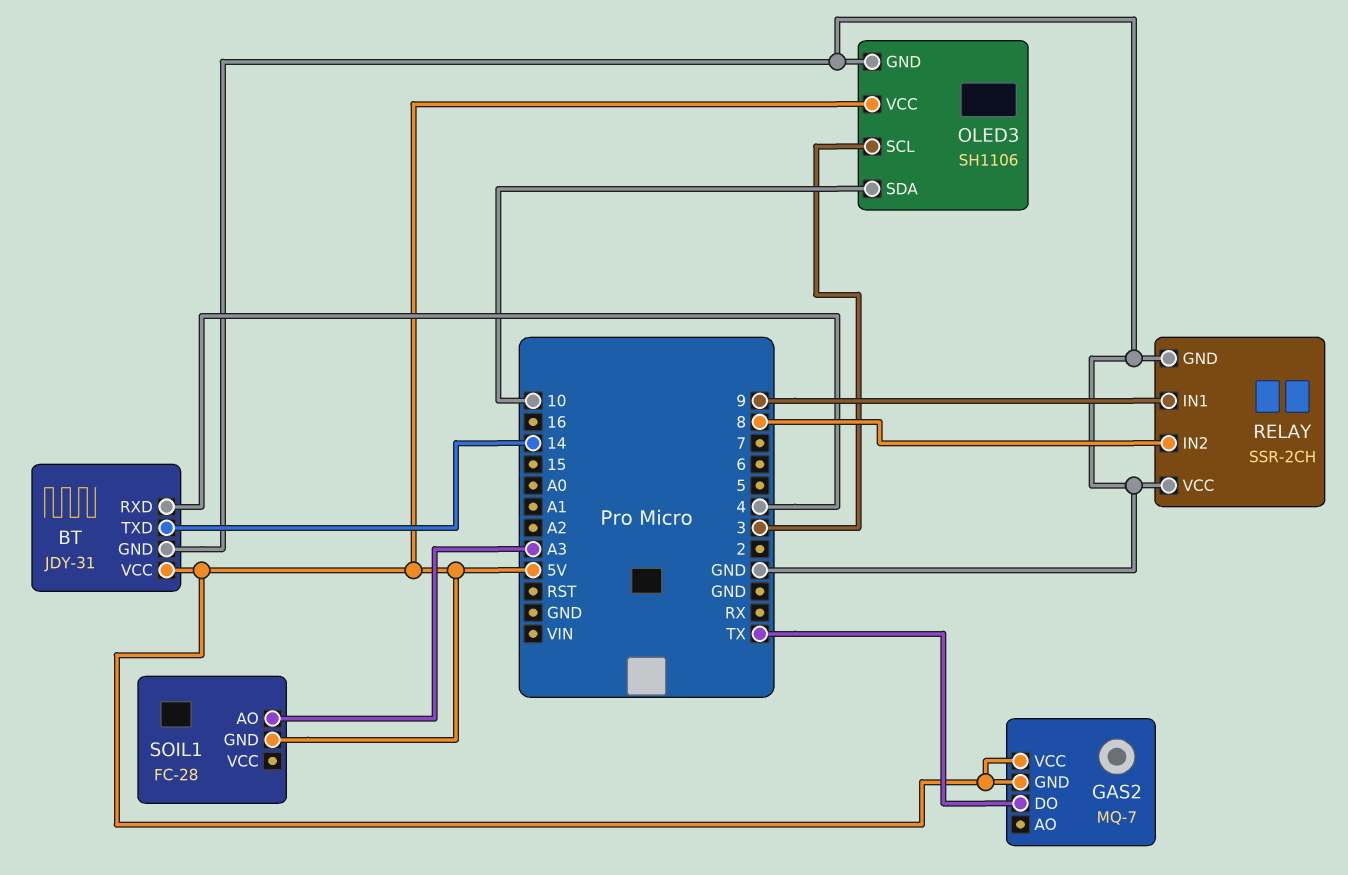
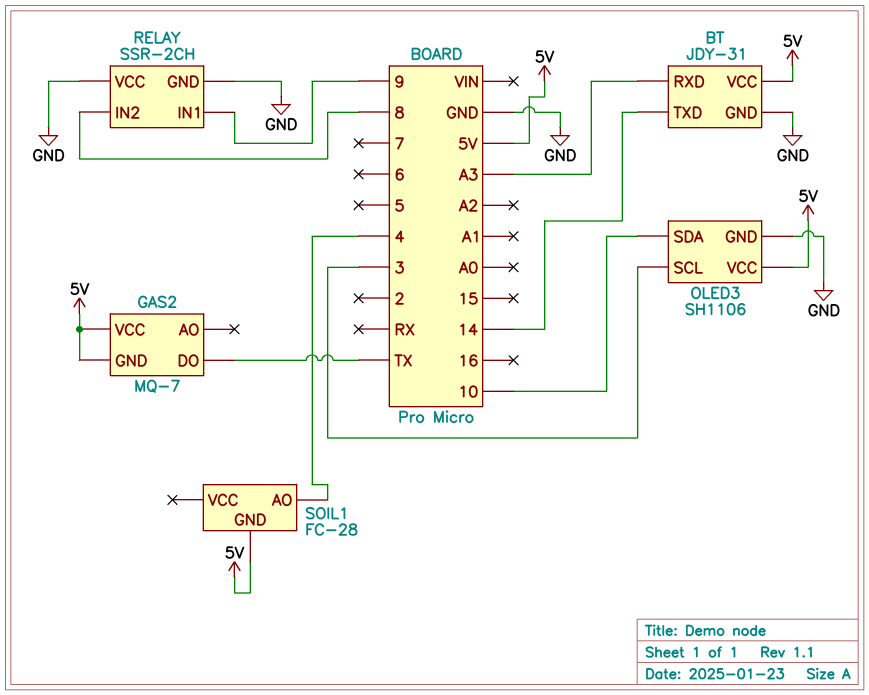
BT pin RXD: 4 -> A3
SOIL1 pin AO: A3 -> 4

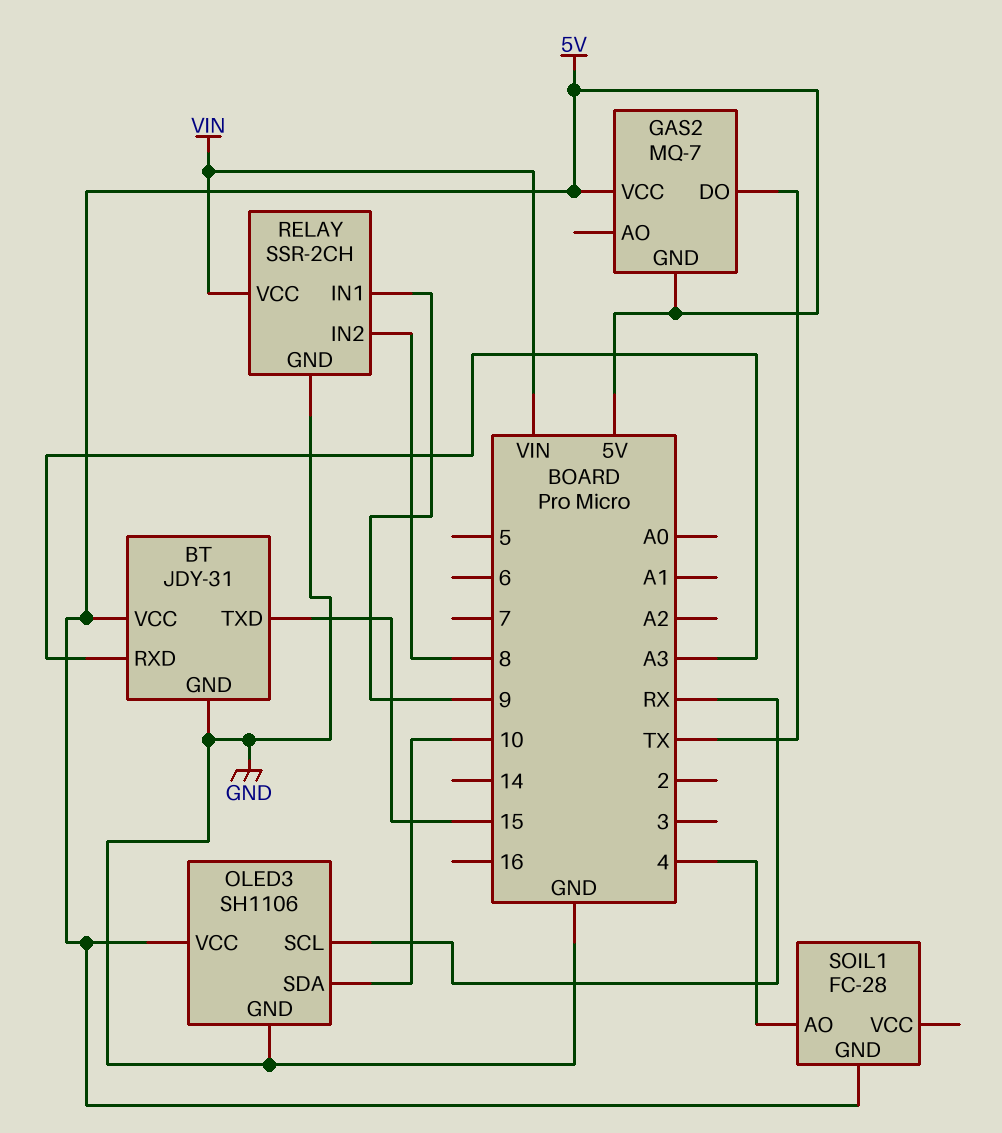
BT pin TXD: 14 -> 15
OLED3 pin SCL: 3 -> RX
RELAY pin VCC: GND -> VIN

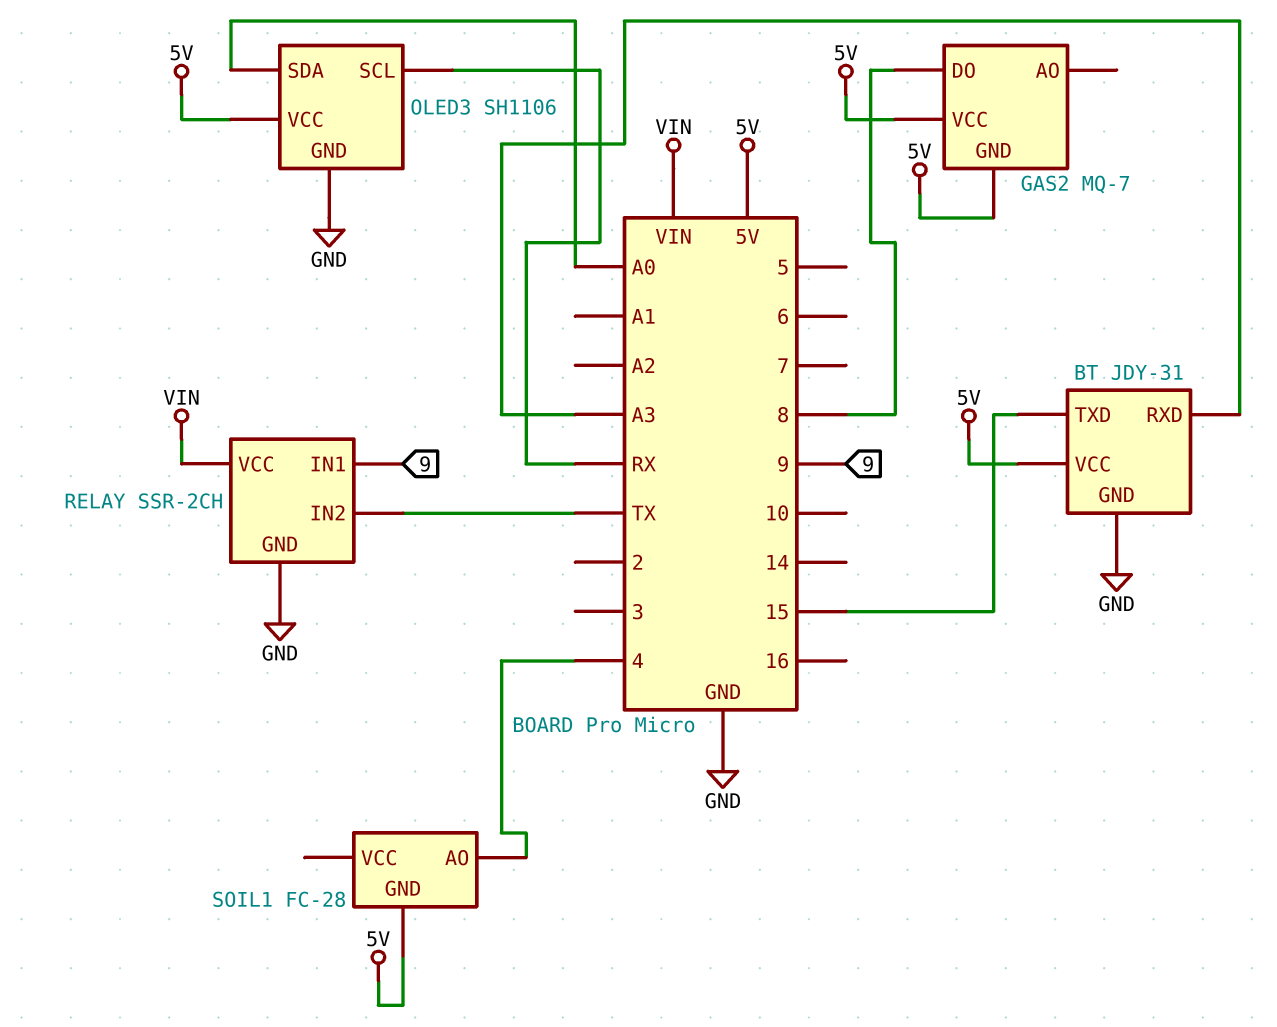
GAS2 pin DO: TX -> 8
OLED3 pin SDA: 10 -> A0
RELAY pin IN2: 8 -> TX

